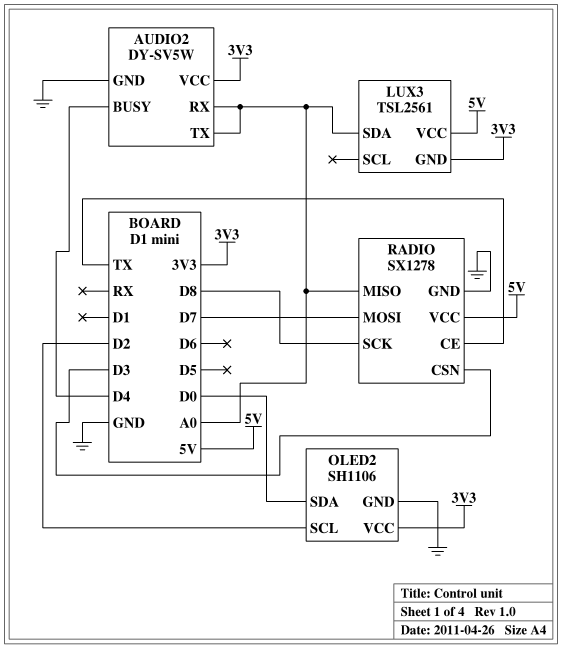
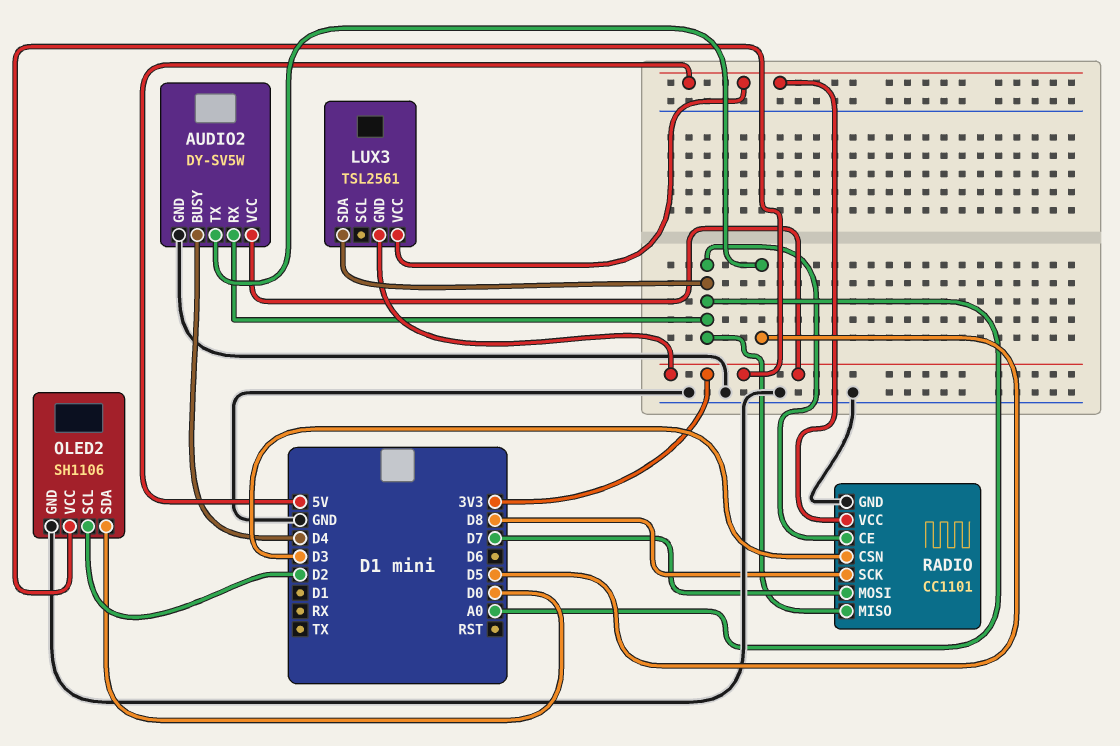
AUDIO2 pin TX: A0 -> D5
RADIO: SX1278 -> CC1101
RADIO pin CE: TX -> A0

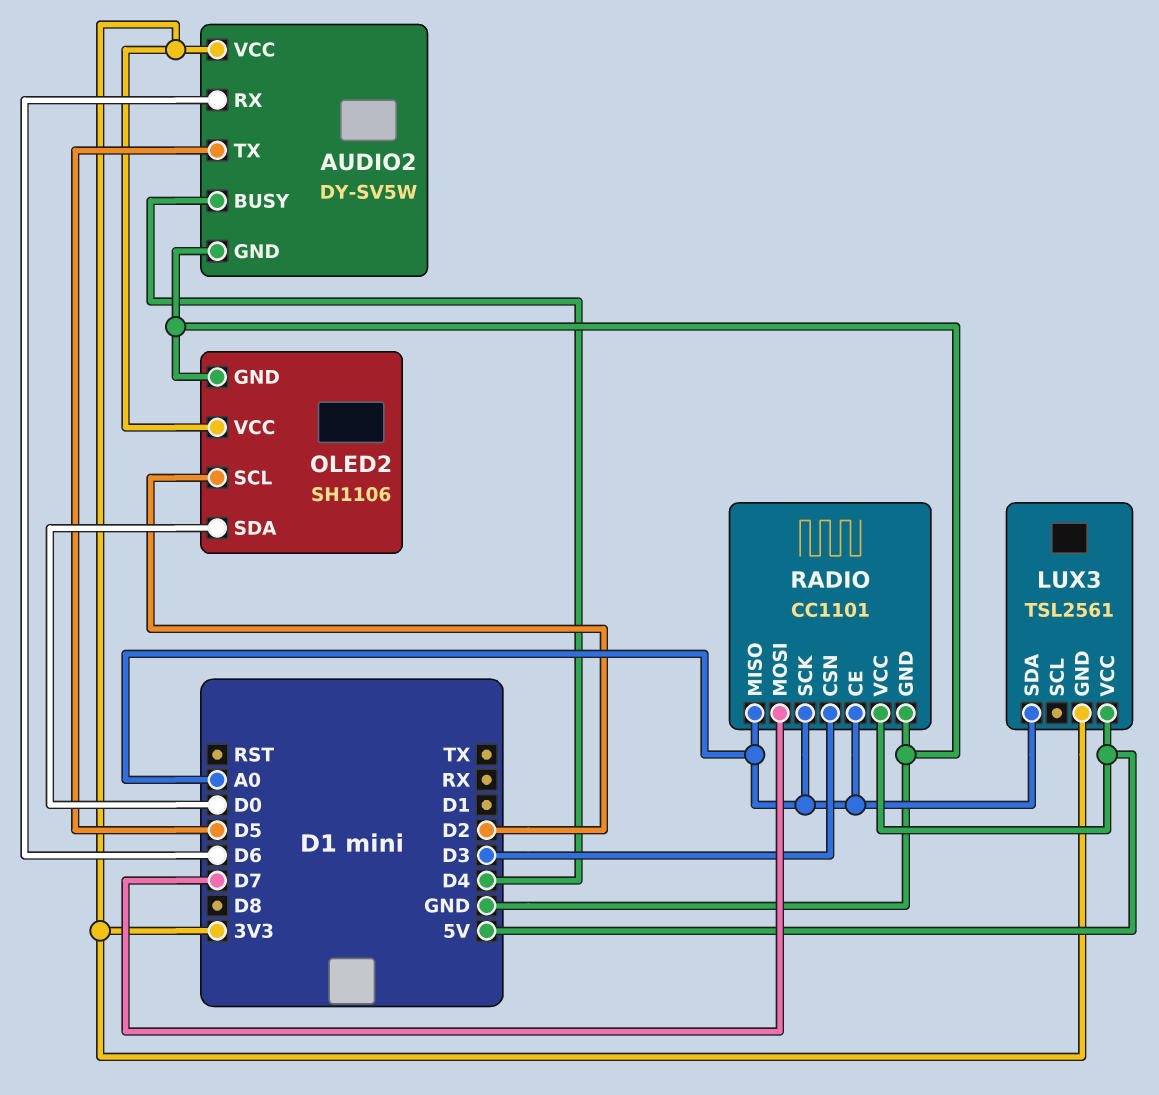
AUDIO2 pin RX: A0 -> D6
RADIO pin SCK: D8 -> A0

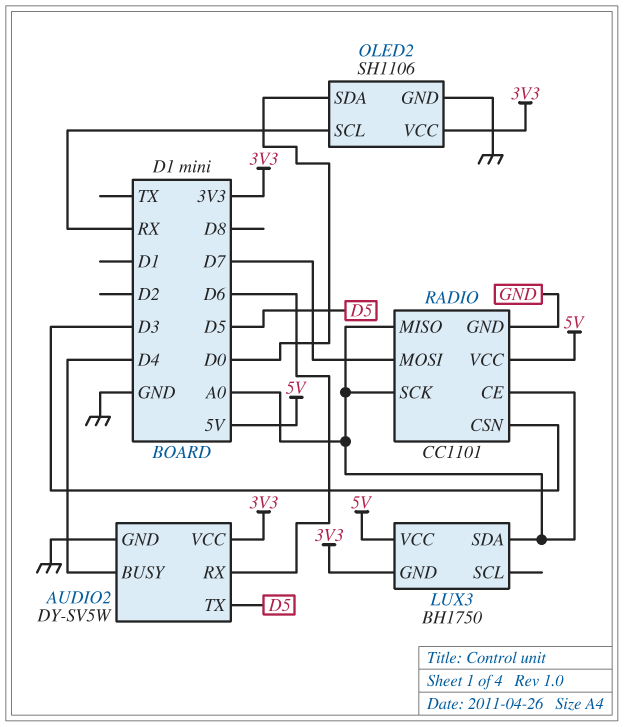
LUX3: TSL2561 -> BH1750
OLED2 pin SCL: D2 -> RX

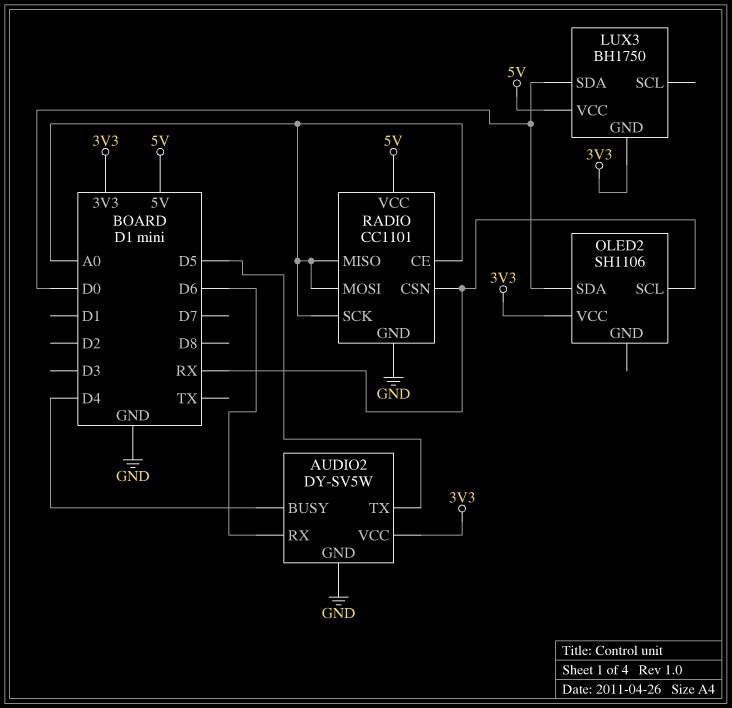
LUX3 pin SDA: A0 -> D0
OLED2 pin GND: GND -> none
RADIO pin CSN: D3 -> RX
RADIO pin MOSI: D7 -> A0

